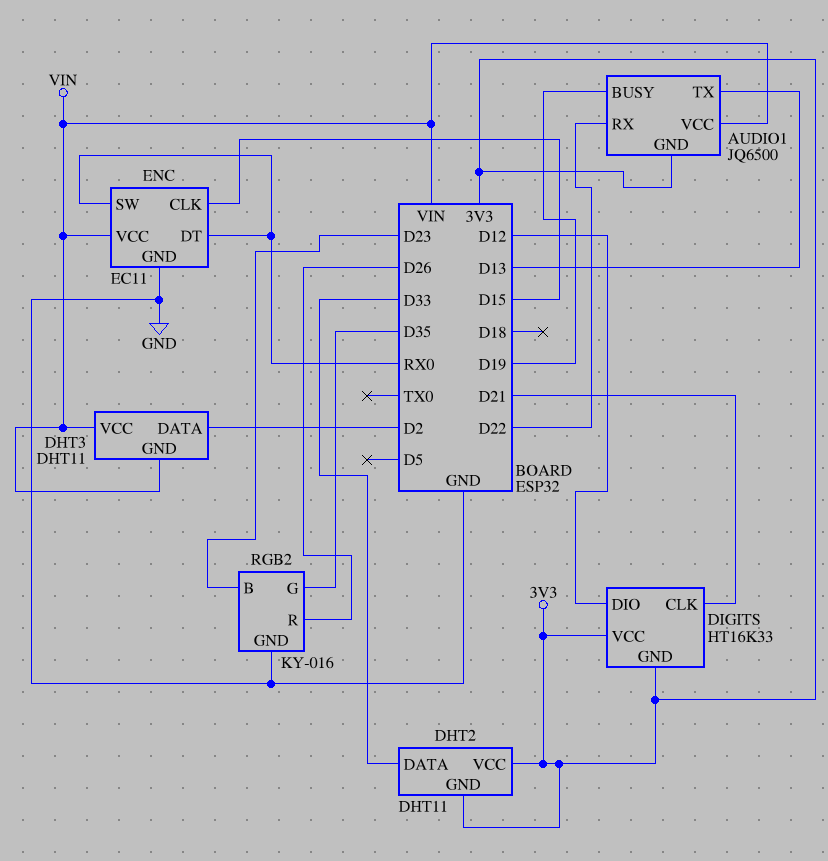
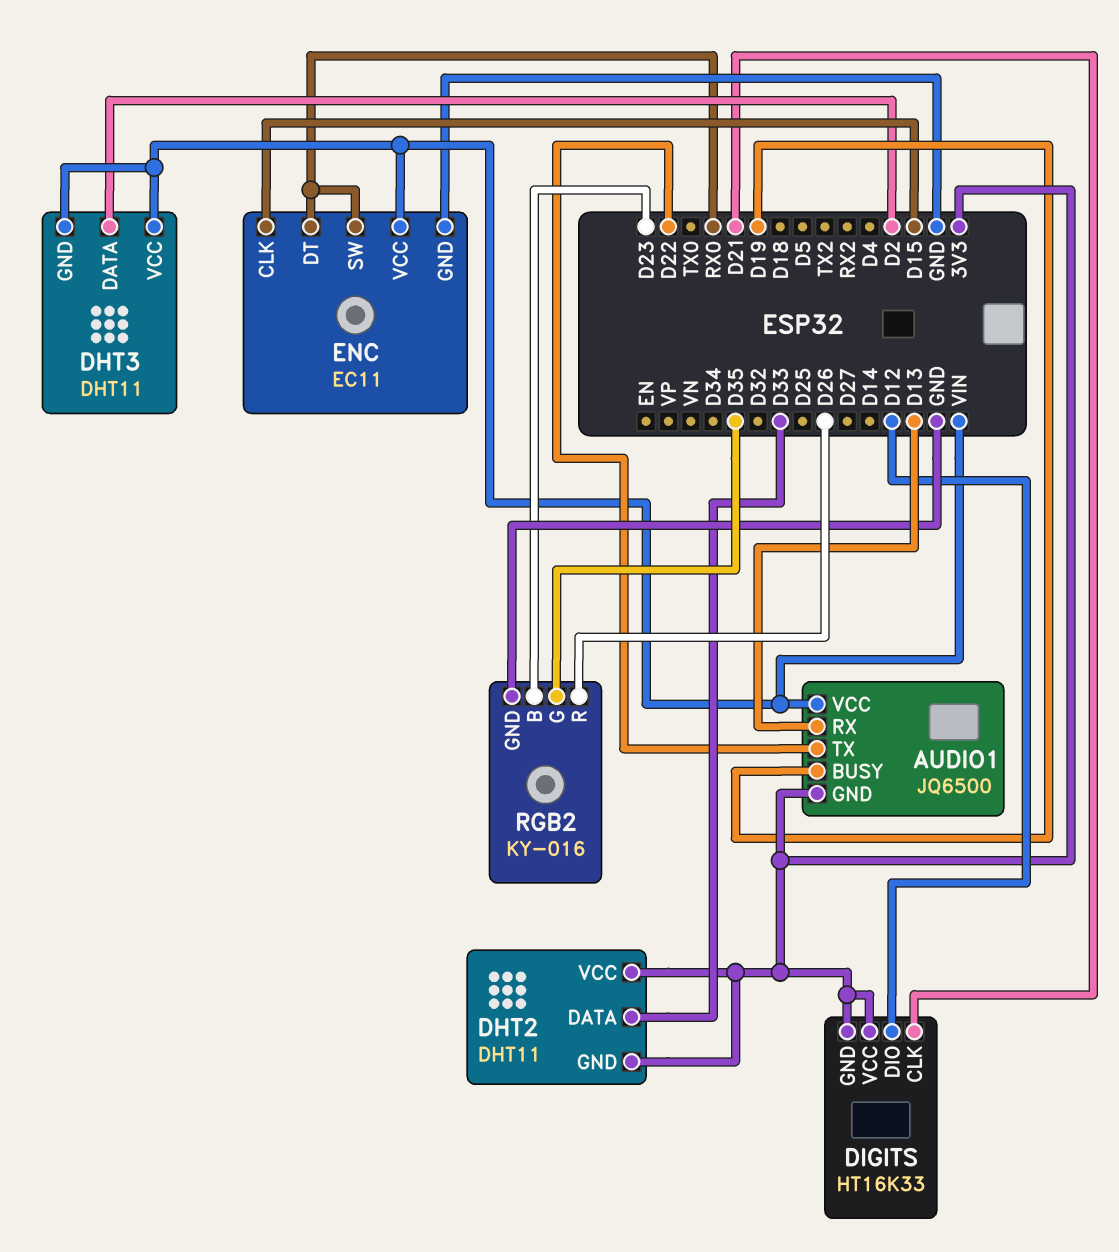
AUDIO1 pin RX: D22 -> D13
AUDIO1 pin TX: D13 -> D22

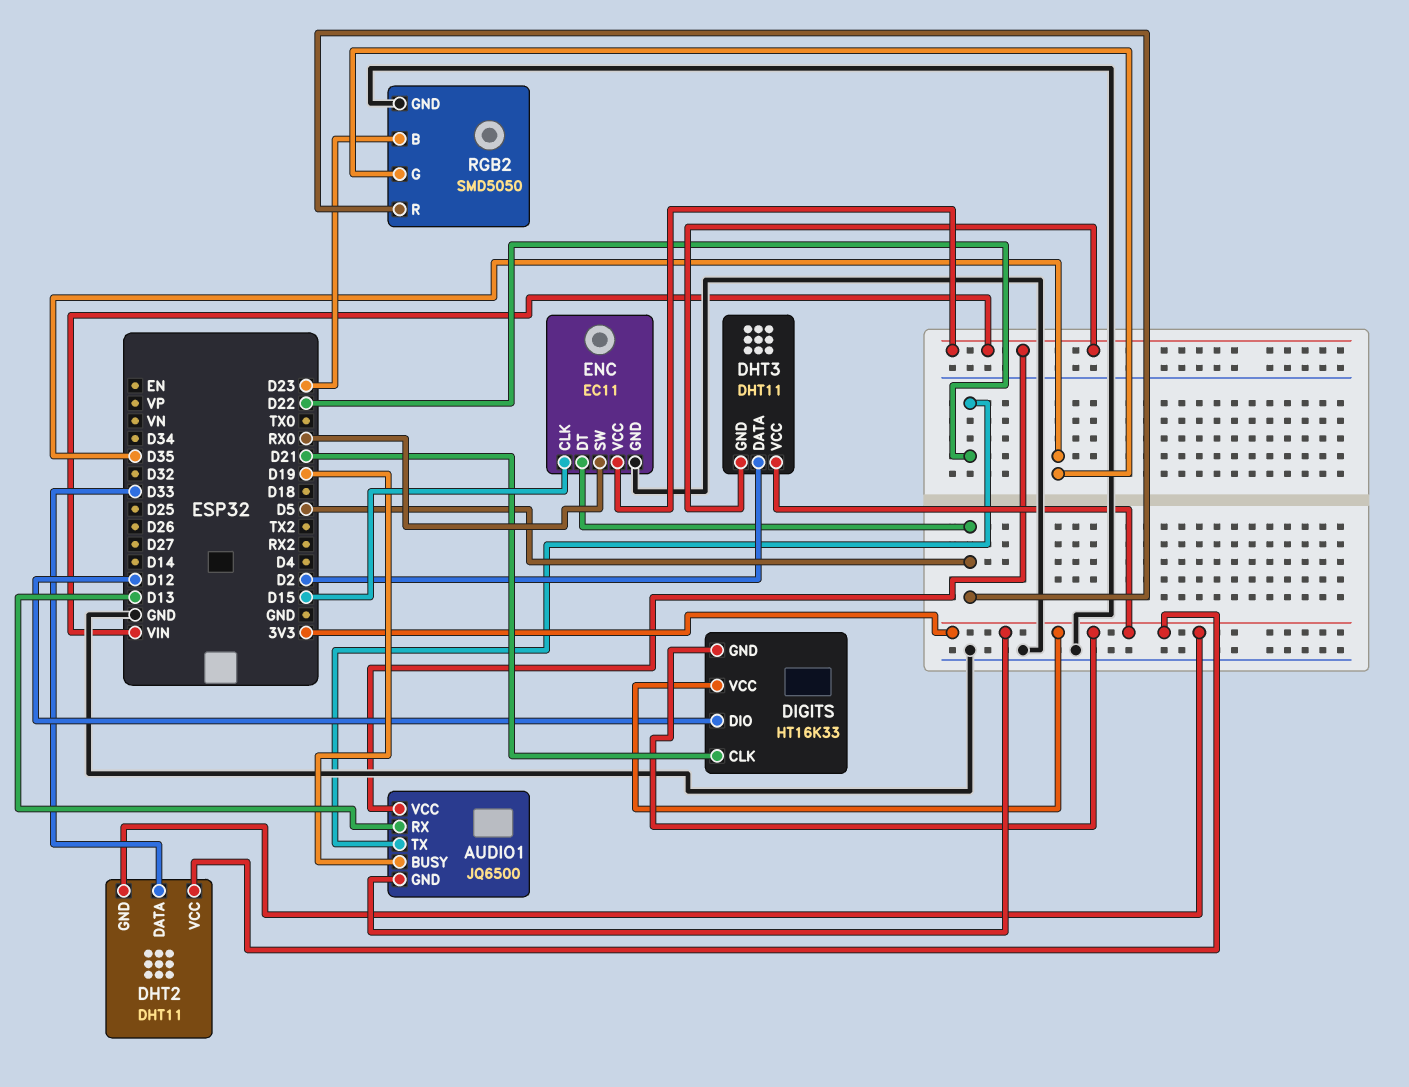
DHT3 pin VCC: VIN -> 3V3
ENC pin DT: RX0 -> D5
RGB2: KY-016 -> SMD5050
RGB2 pin R: D26 -> D5

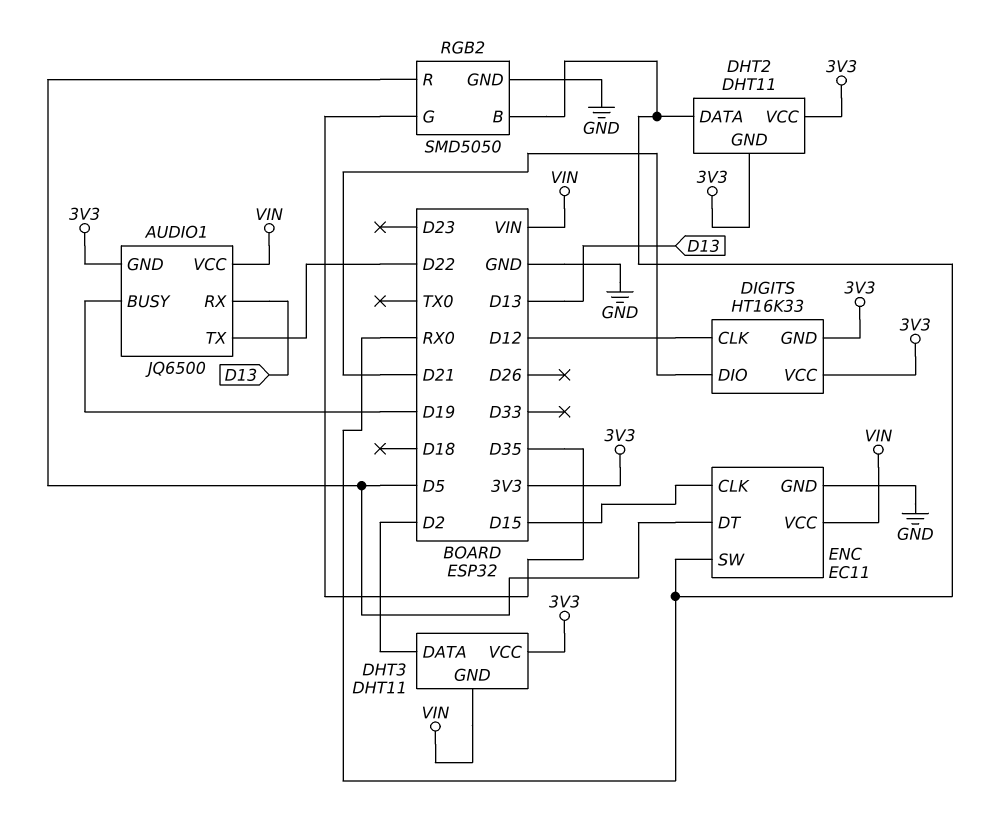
DHT2 pin DATA: D33 -> RX0
DIGITS pin CLK: D21 -> D12
DIGITS pin DIO: D12 -> D21
RGB2 pin B: D23 -> RX0

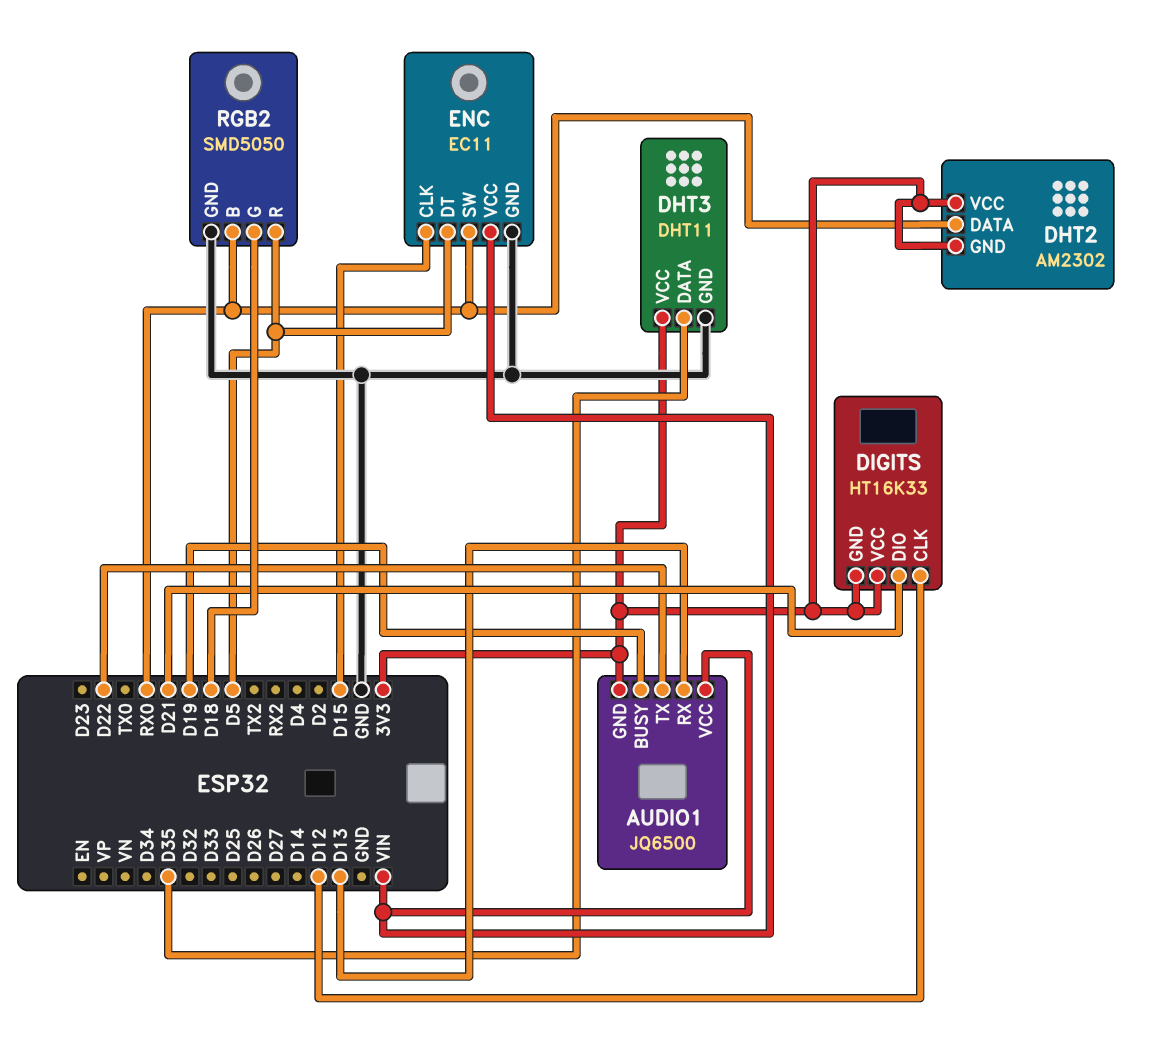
DHT2: DHT11 -> AM2302
DHT3 pin DATA: D2 -> D35
DHT3 pin GND: VIN -> GND
RGB2 pin G: D35 -> D18

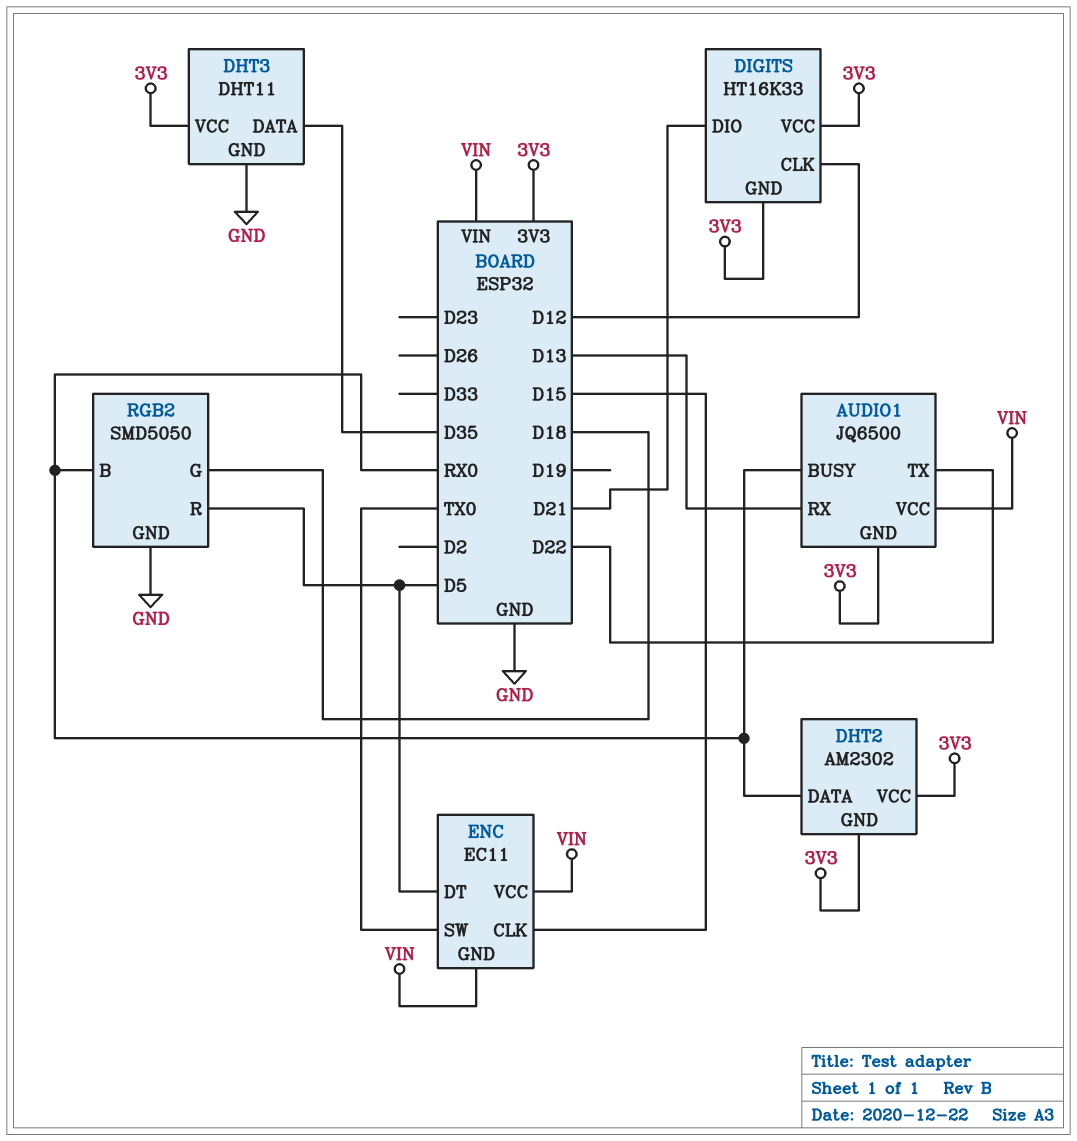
AUDIO1 pin BUSY: D19 -> RX0
ENC pin GND: GND -> VIN
ENC pin SW: RX0 -> TX0

